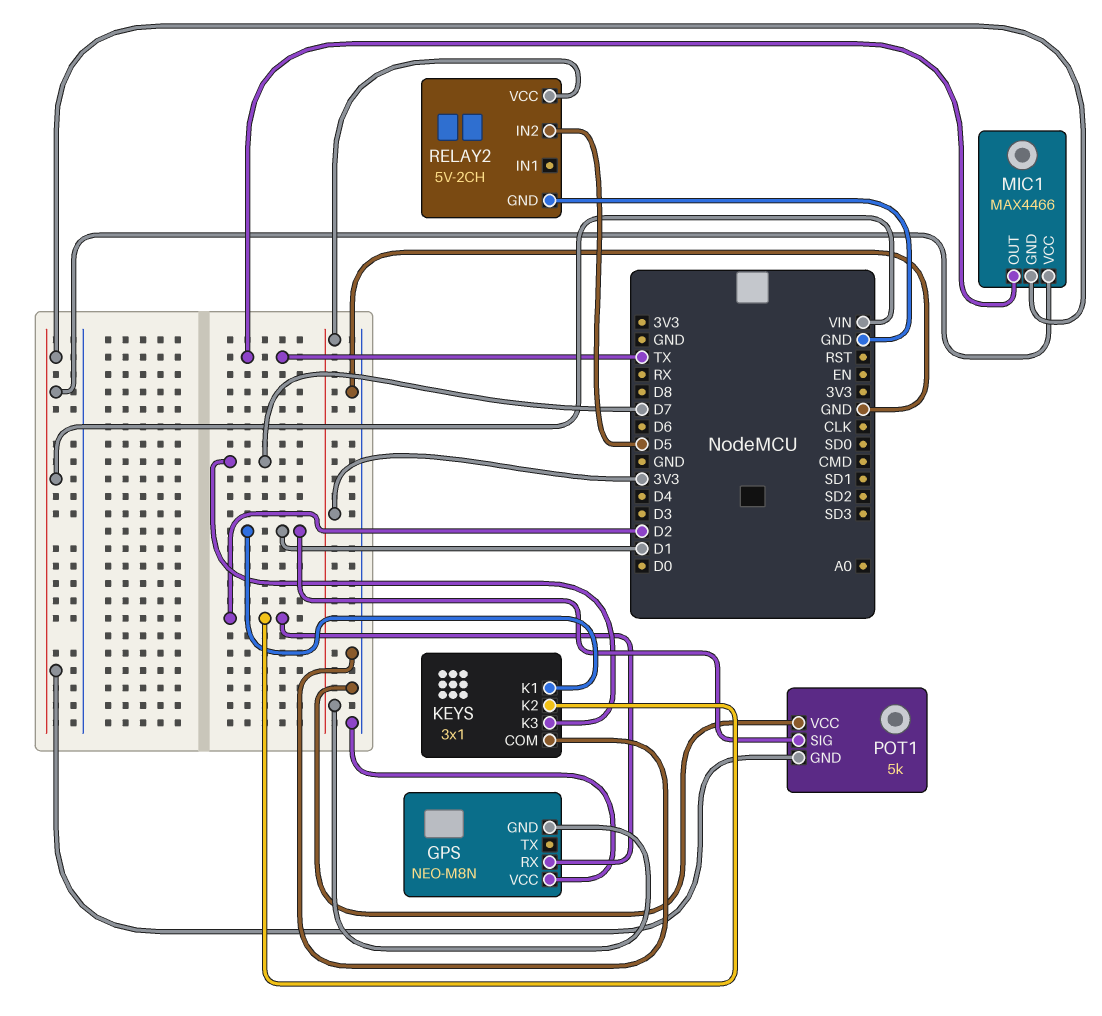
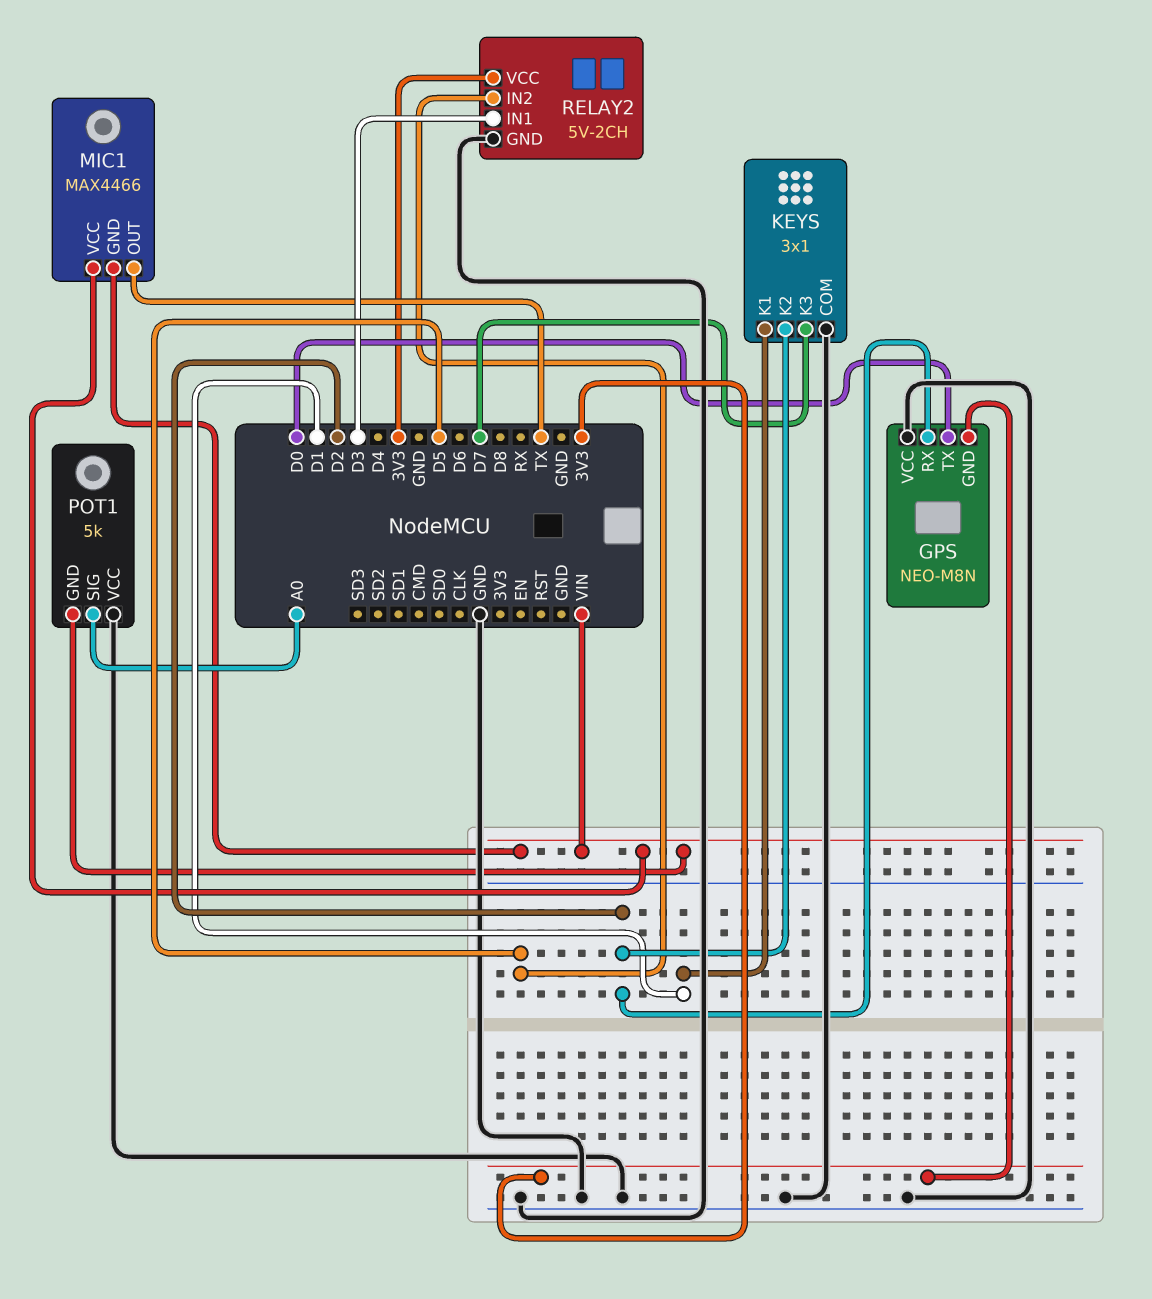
GPS pin TX: none -> D0
POT1 pin SIG: D1 -> A0
RELAY2 pin IN1: none -> D3

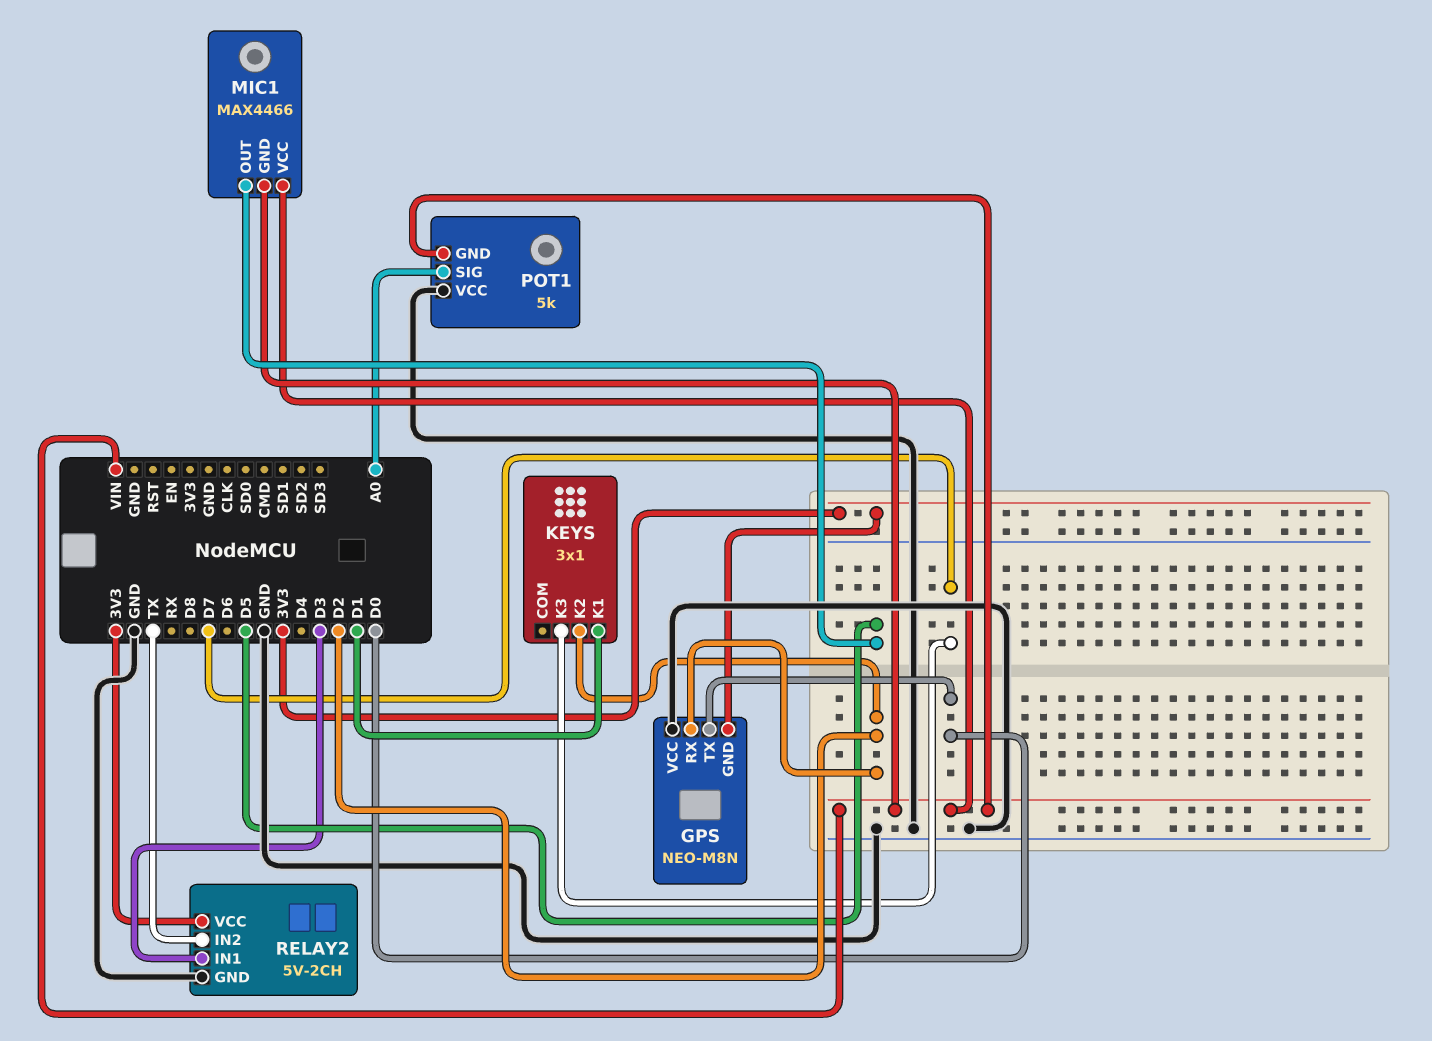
KEYS pin COM: GND -> none
MIC1 pin OUT: TX -> D5
RELAY2 pin IN2: D5 -> TX

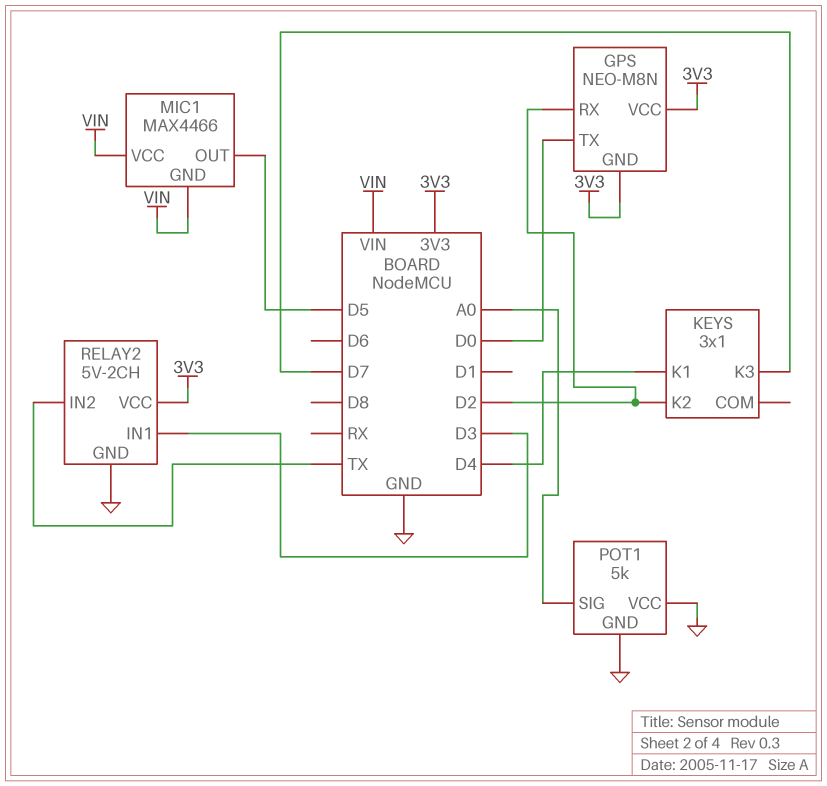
GPS pin VCC: GND -> 3V3
KEYS pin K1: D1 -> D4
POT1 pin GND: VIN -> GND

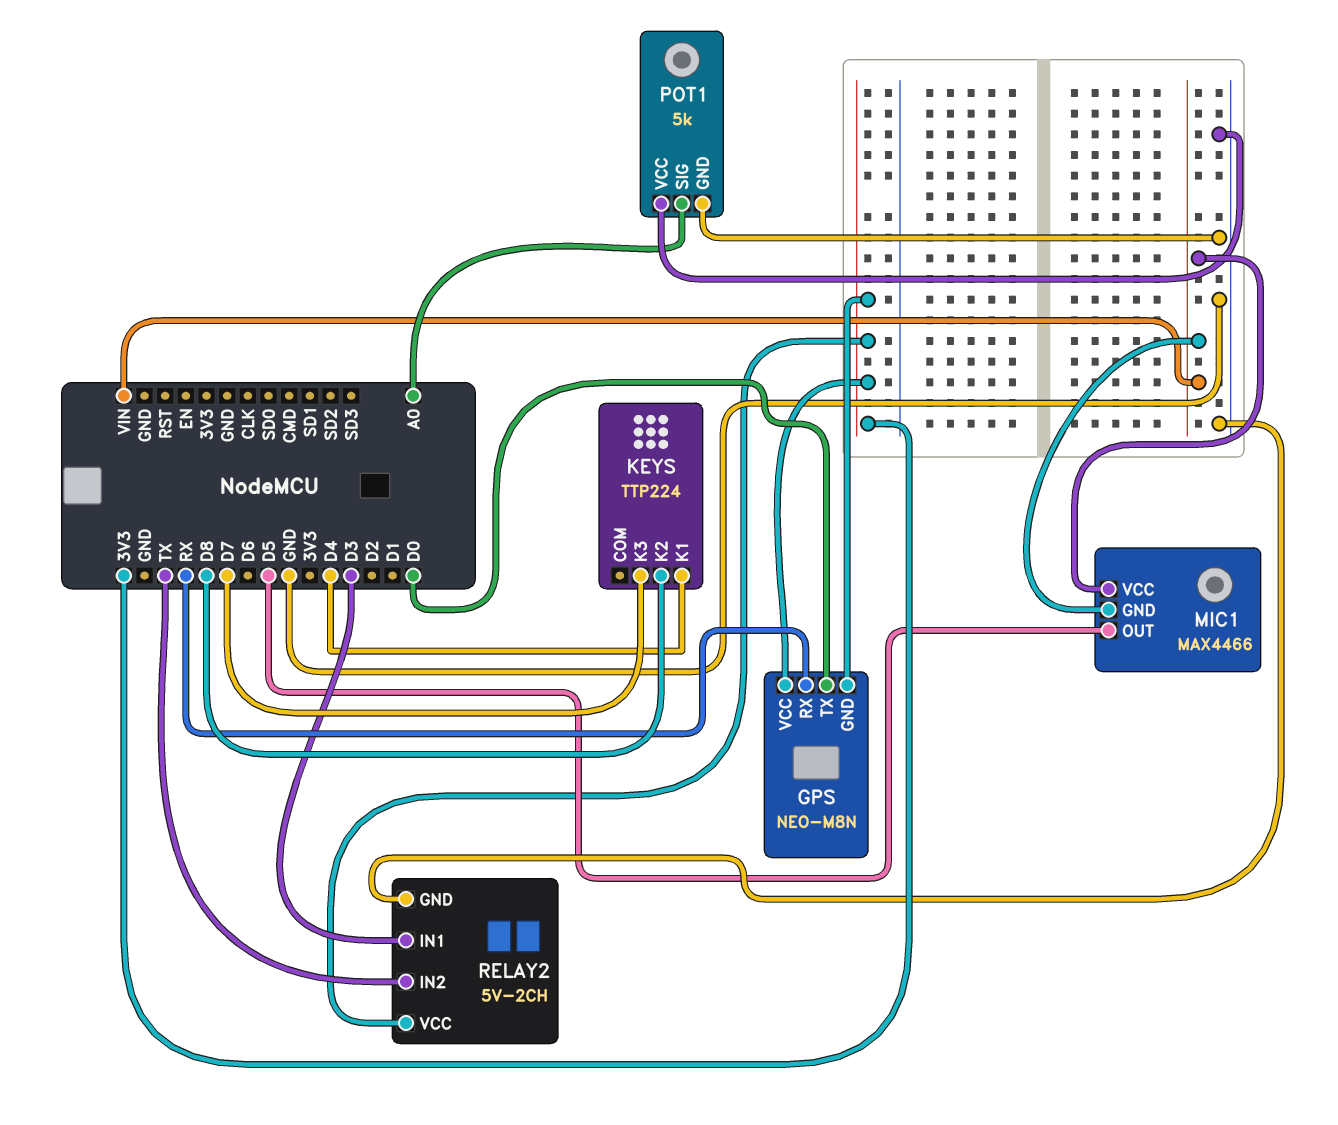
GPS pin RX: D2 -> RX
KEYS: 3x1 -> TTP224
KEYS pin K2: D2 -> D8

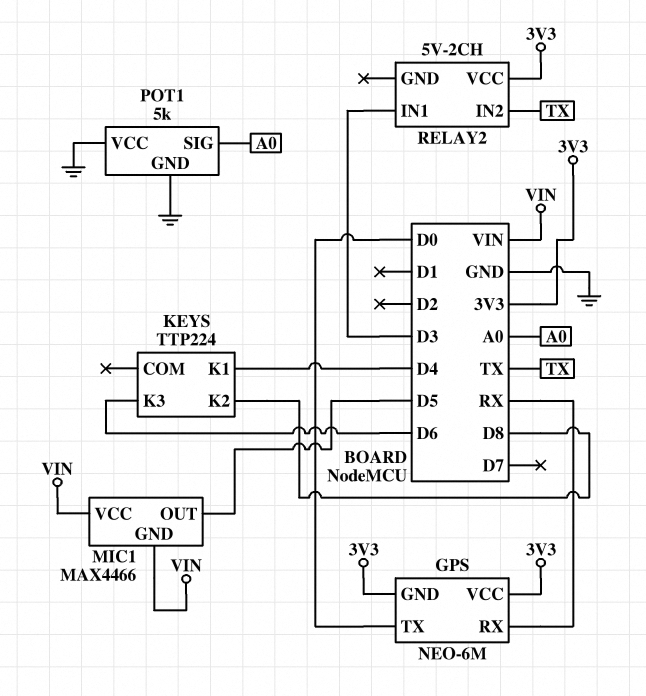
GPS: NEO-M8N -> NEO-6M
KEYS pin K3: D7 -> D6
RELAY2 pin GND: GND -> none

